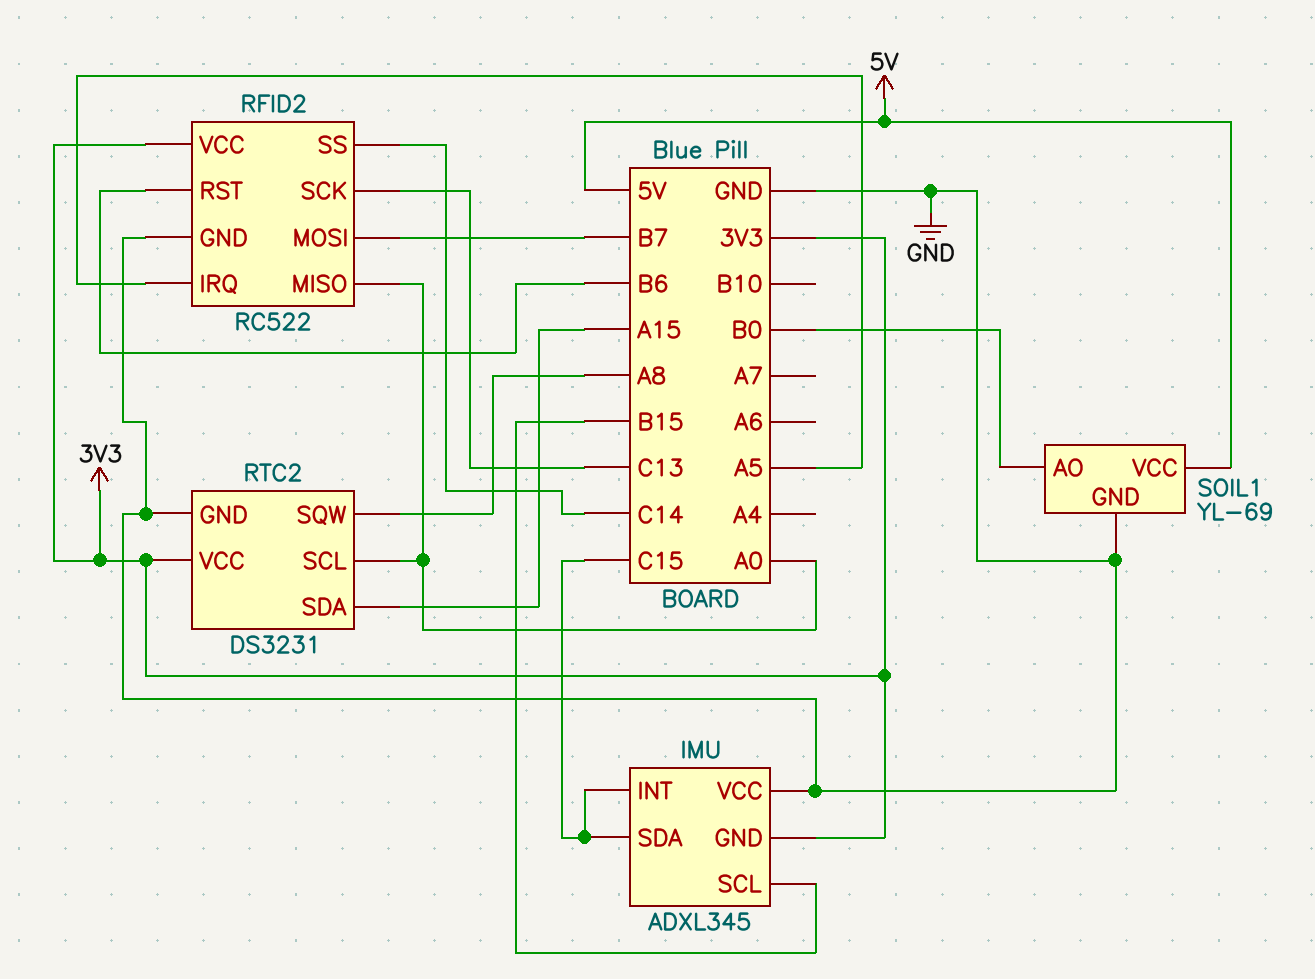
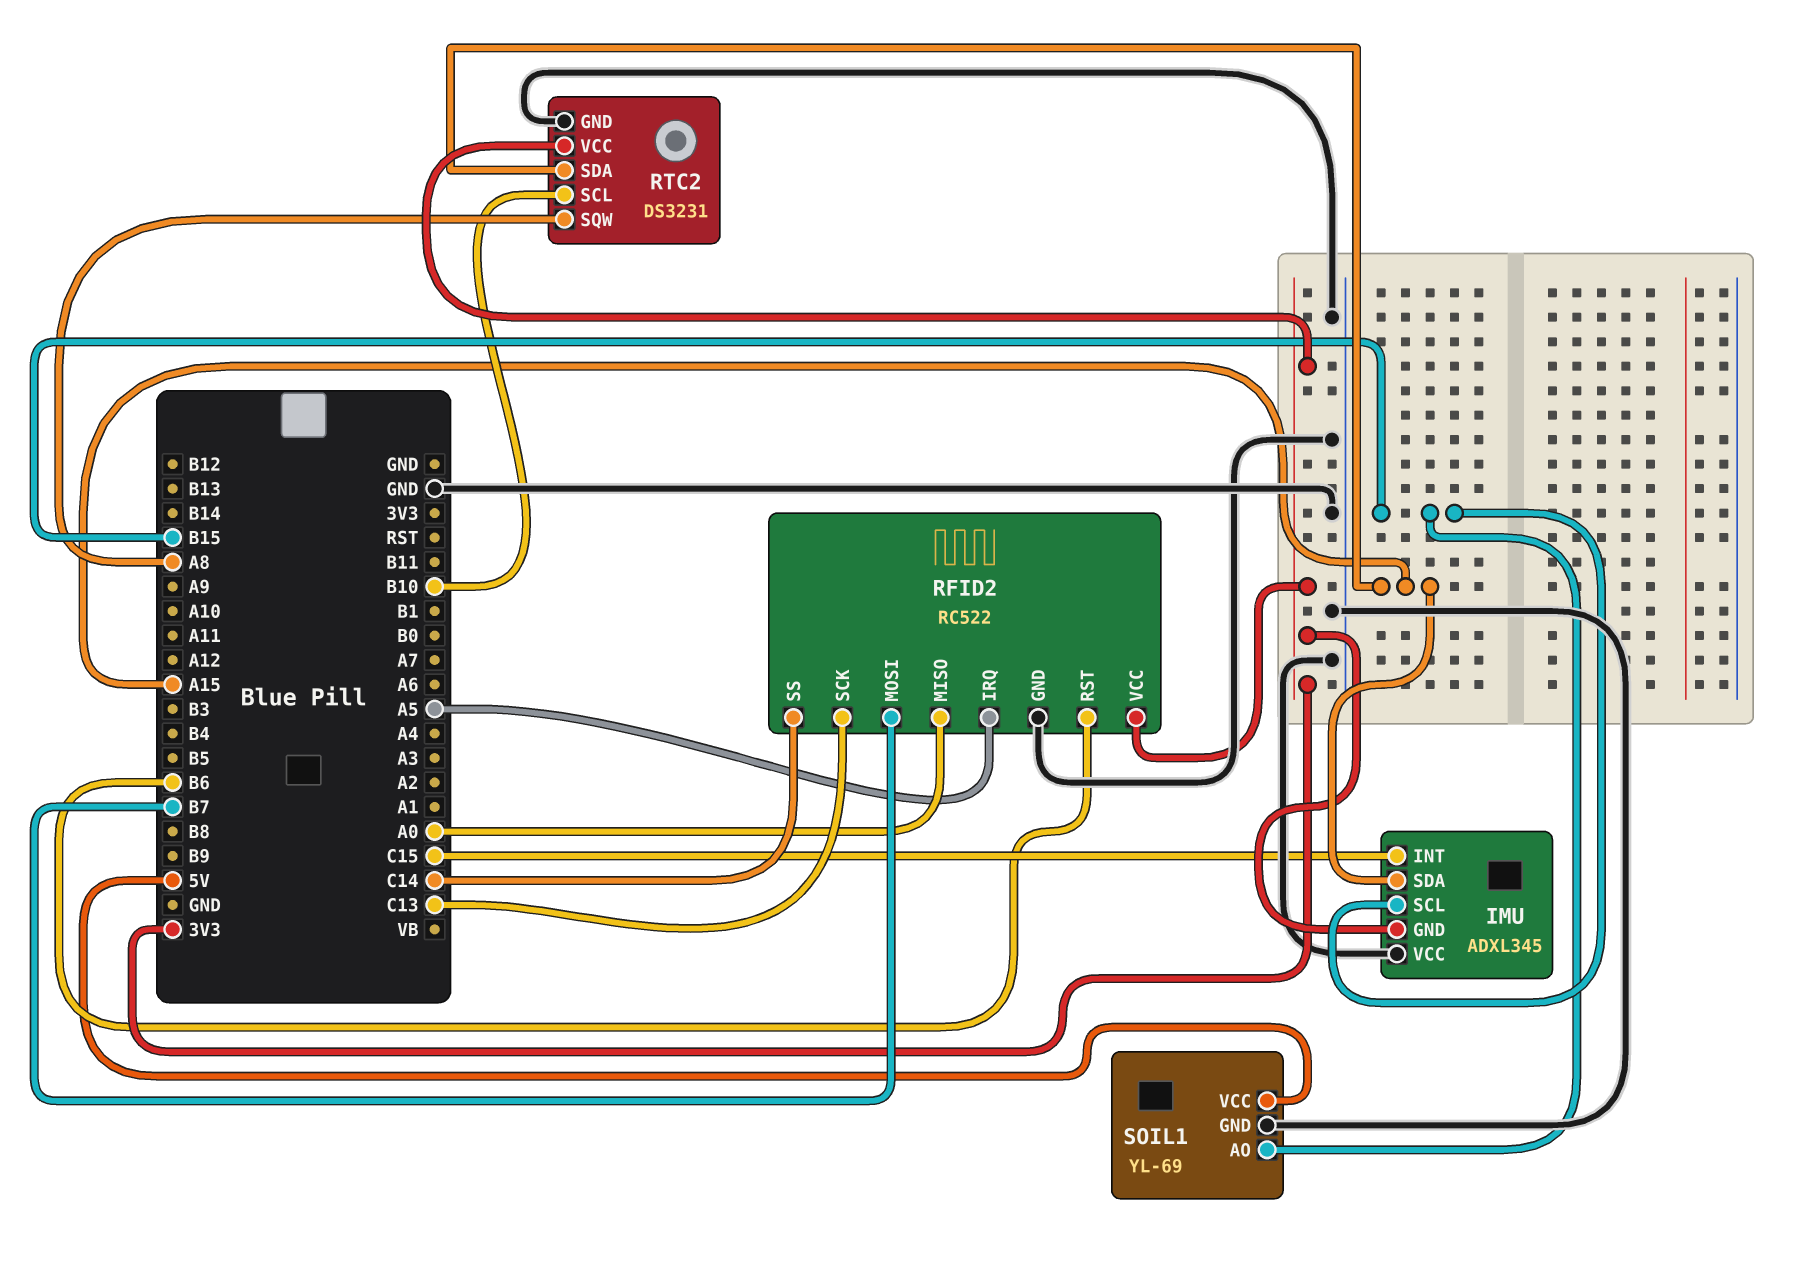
IMU pin SDA: C15 -> A15
RTC2 pin SCL: A0 -> B10
SOIL1 pin AO: B0 -> B15

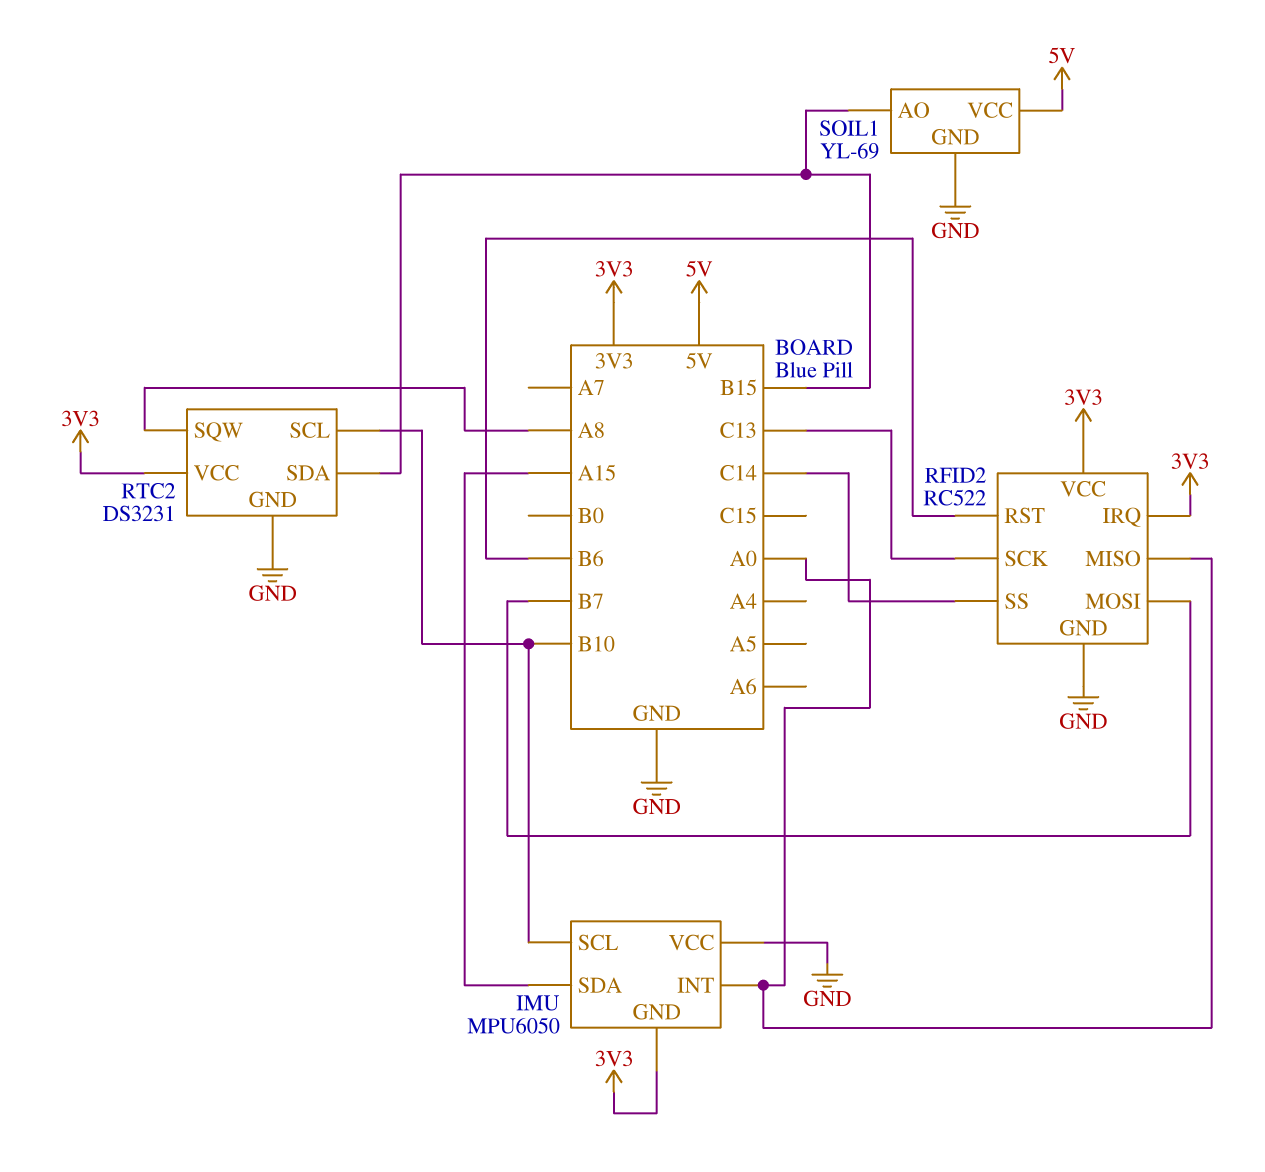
IMU: ADXL345 -> MPU6050
IMU pin INT: C15 -> A0
IMU pin SCL: B15 -> B10
RFID2 pin IRQ: A5 -> 3V3
RTC2 pin SDA: A15 -> B15

